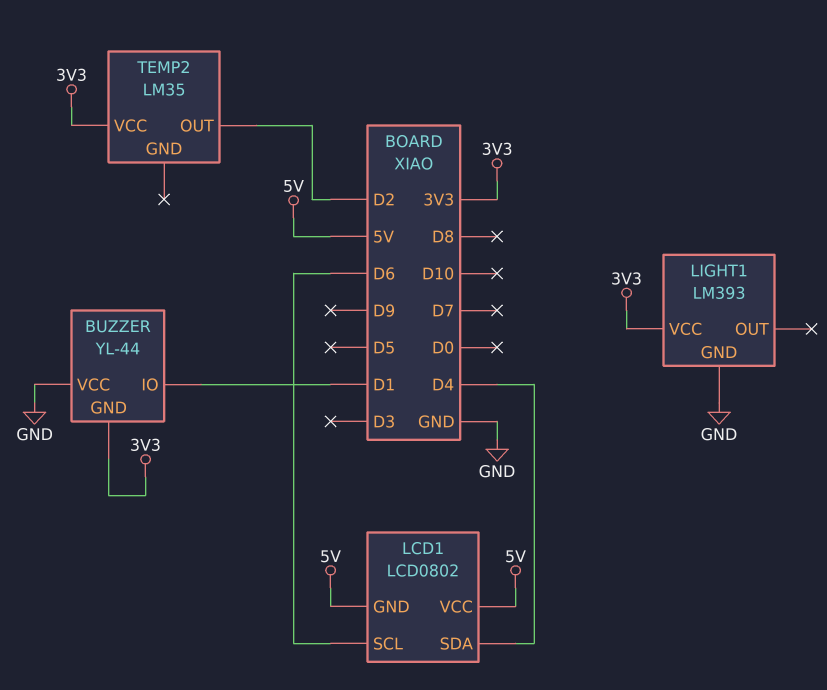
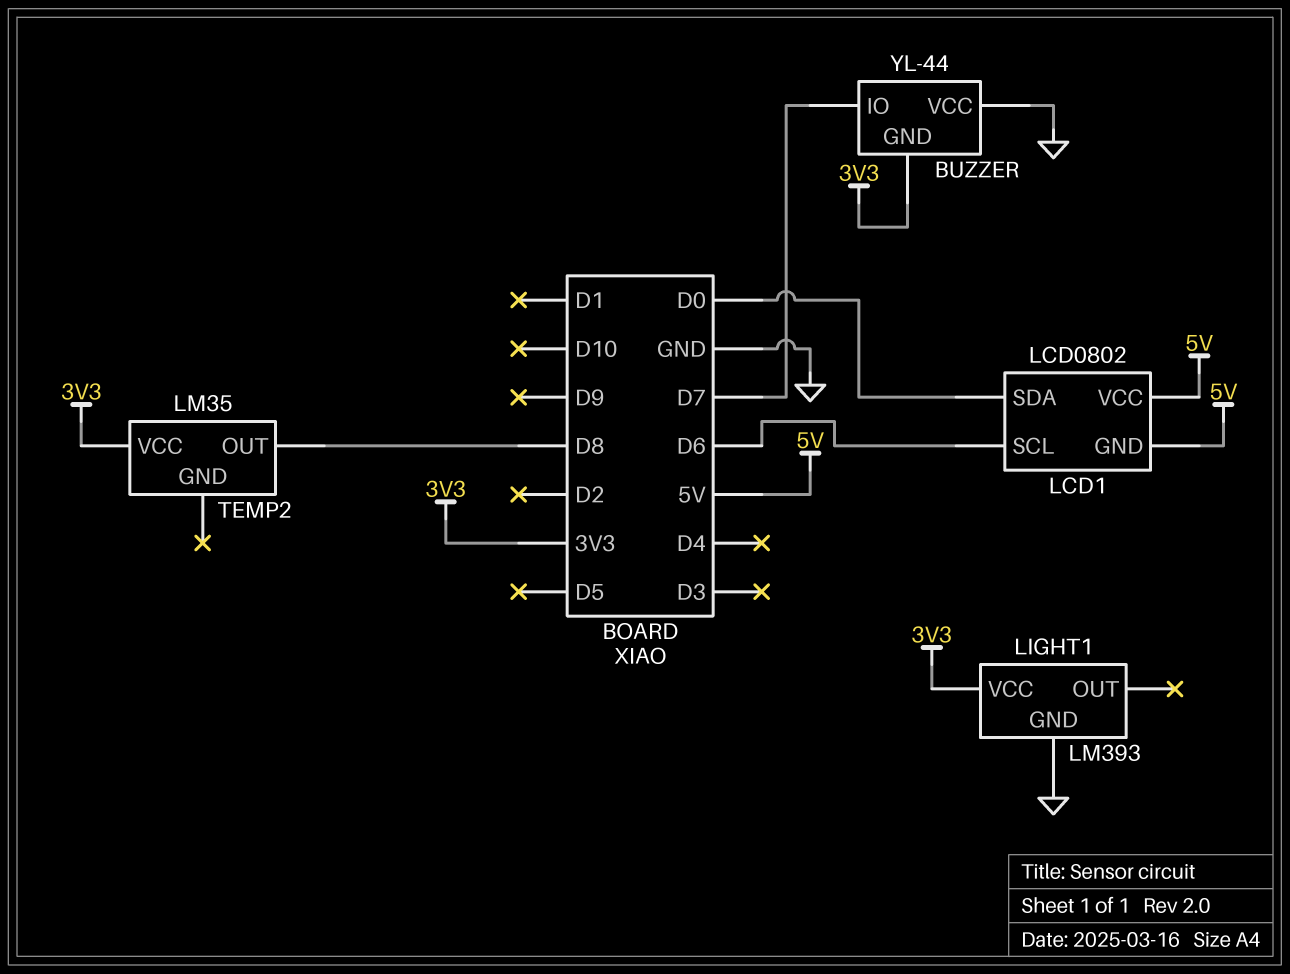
BUZZER pin IO: D1 -> D7
LCD1 pin SDA: D4 -> D0
TEMP2 pin OUT: D2 -> D8

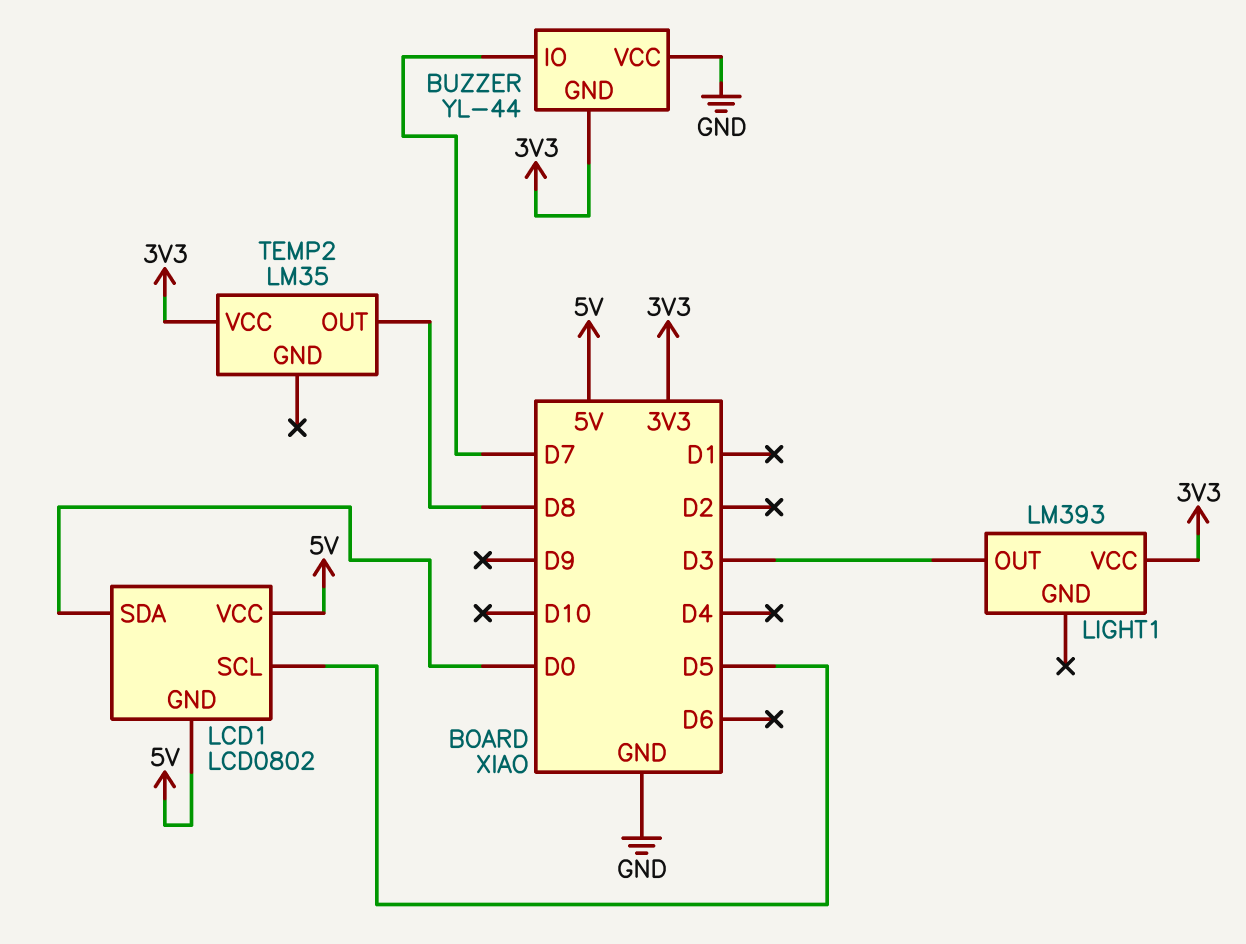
LCD1 pin SCL: D6 -> D5
LIGHT1 pin GND: GND -> none
LIGHT1 pin OUT: none -> D3

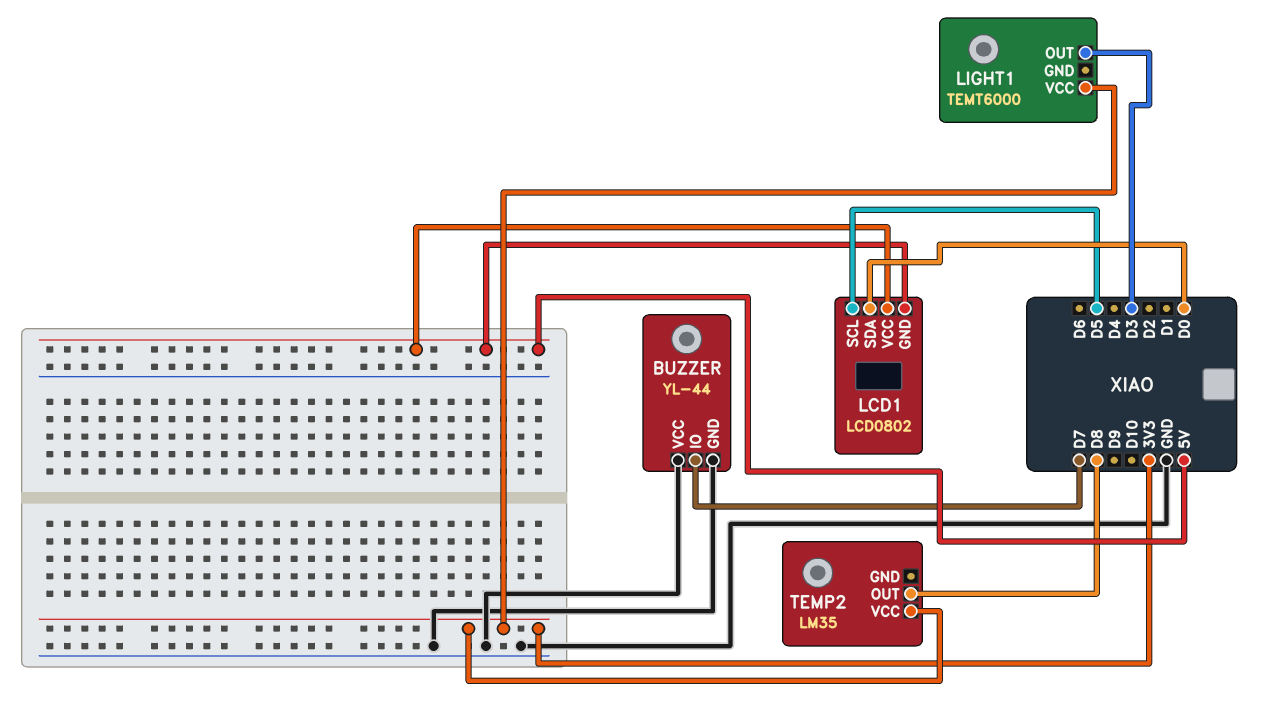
BUZZER pin GND: 3V3 -> GND
LIGHT1: LM393 -> TEMT6000

